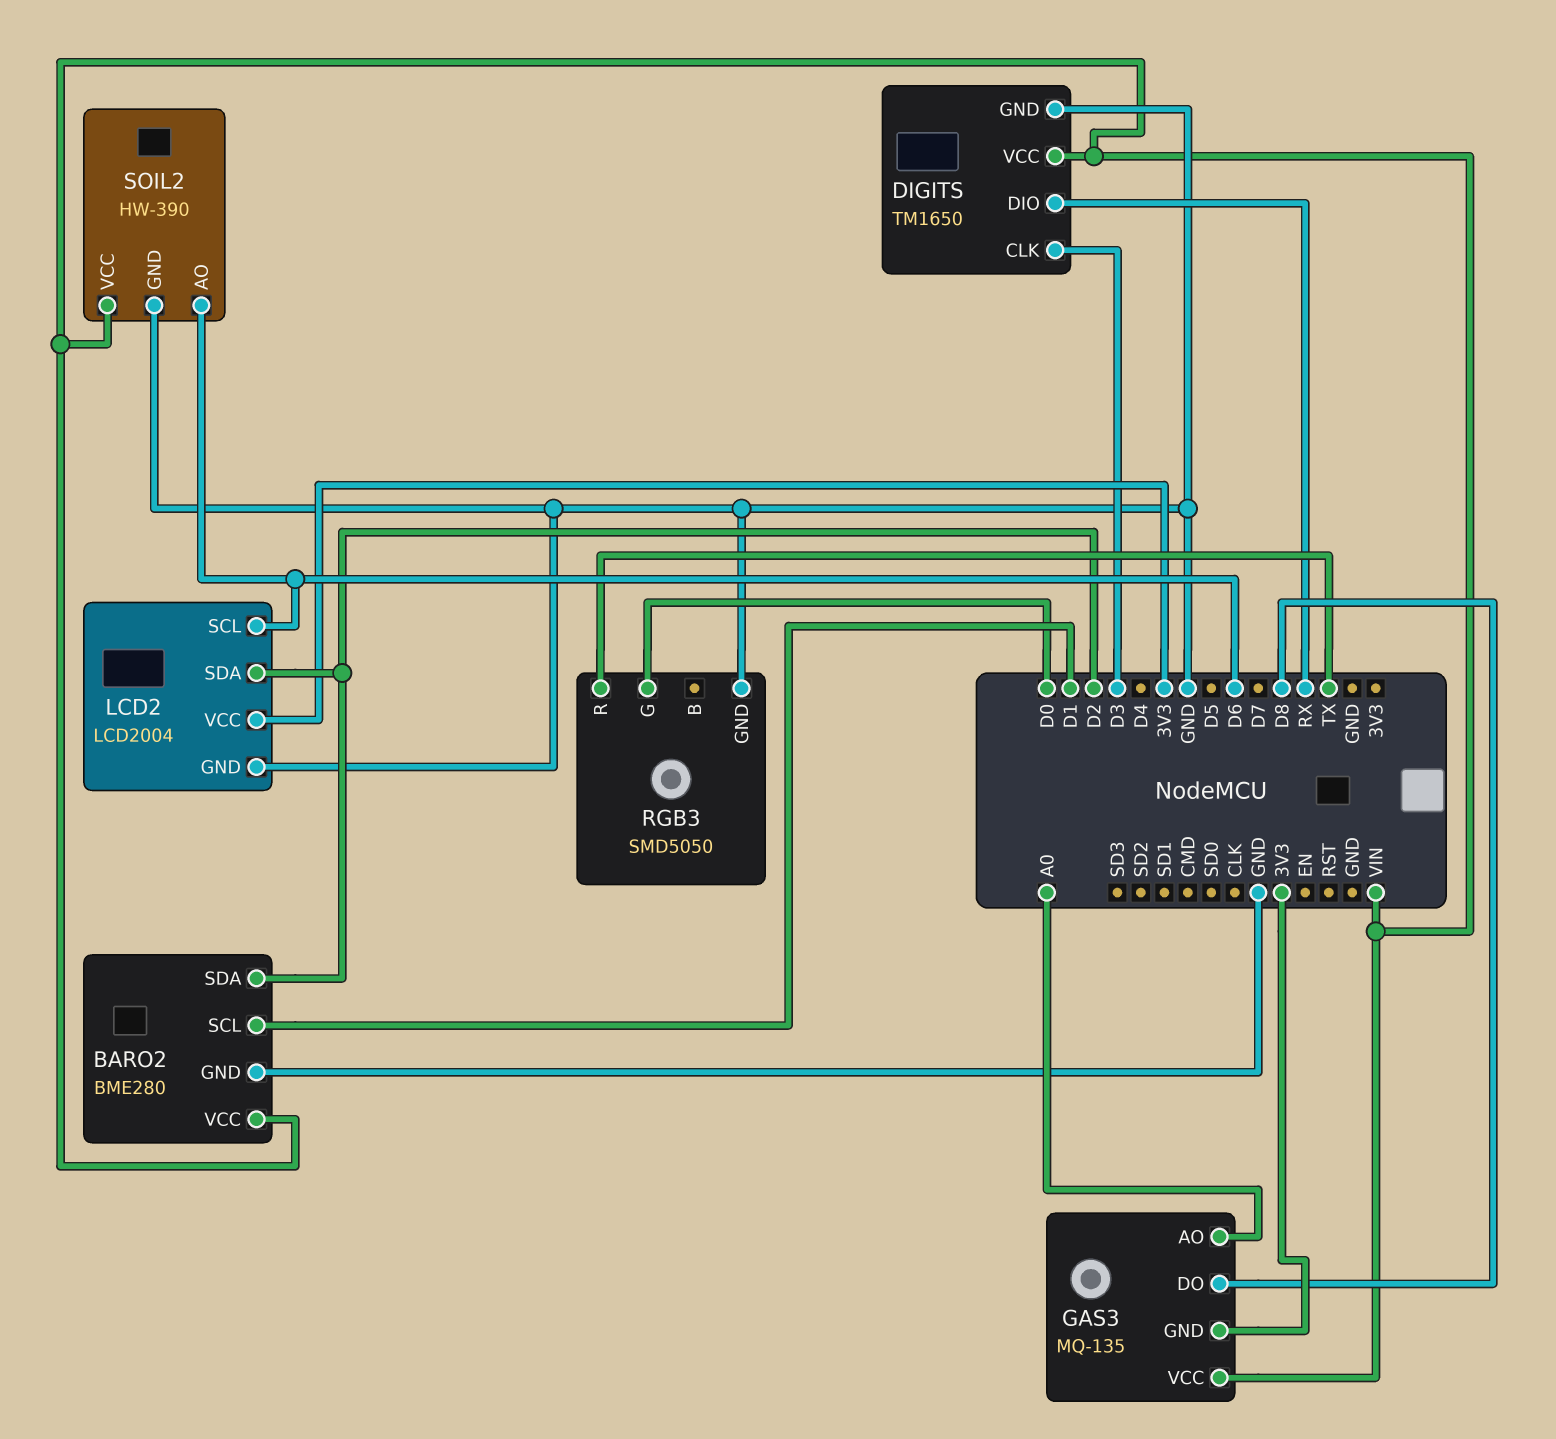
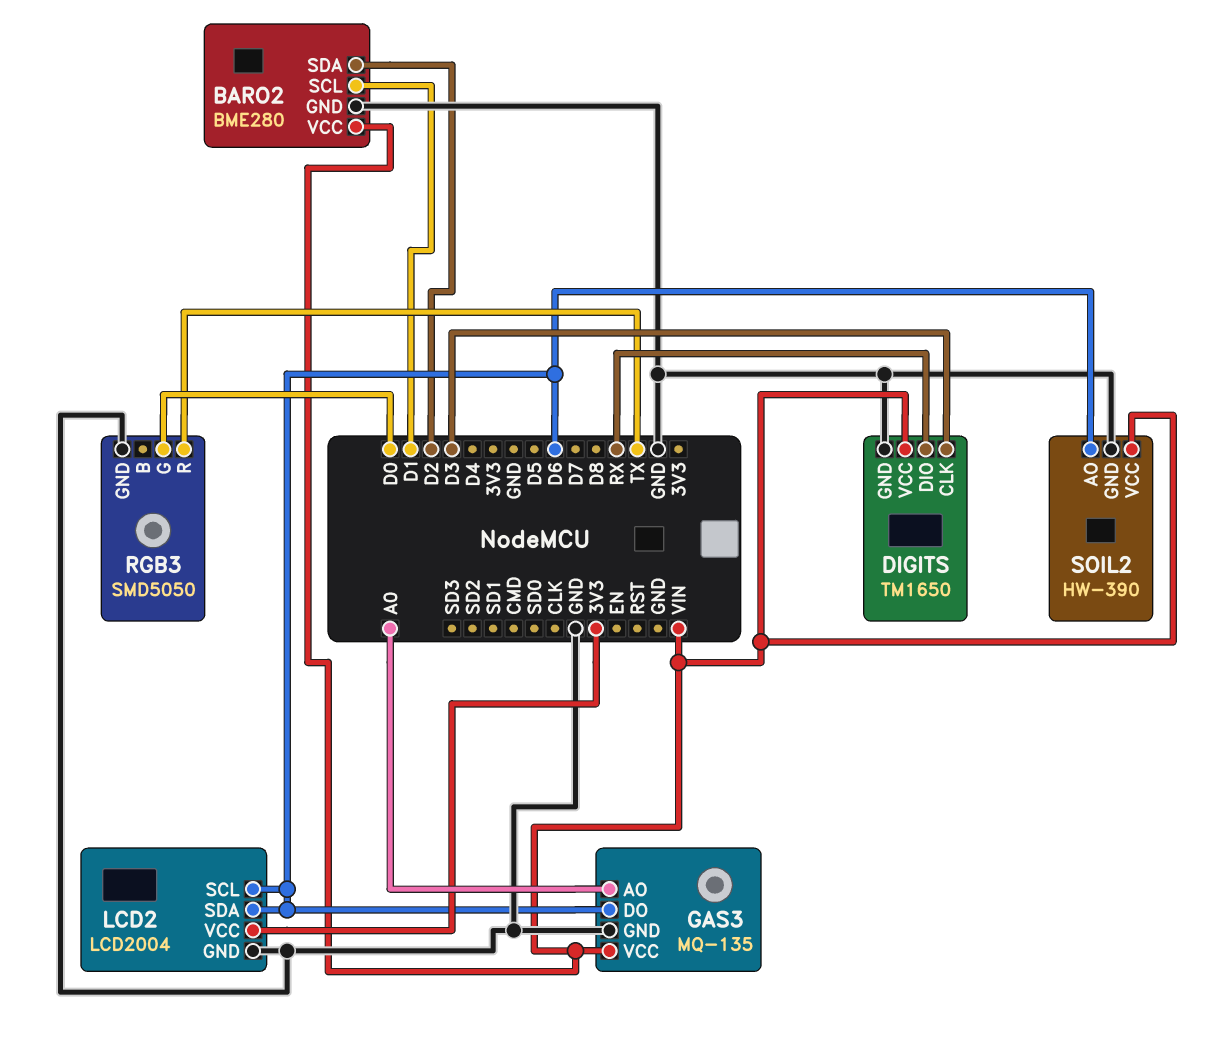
GAS3 pin DO: D8 -> D6
GAS3 pin GND: 3V3 -> GND
LCD2 pin SDA: D2 -> D6

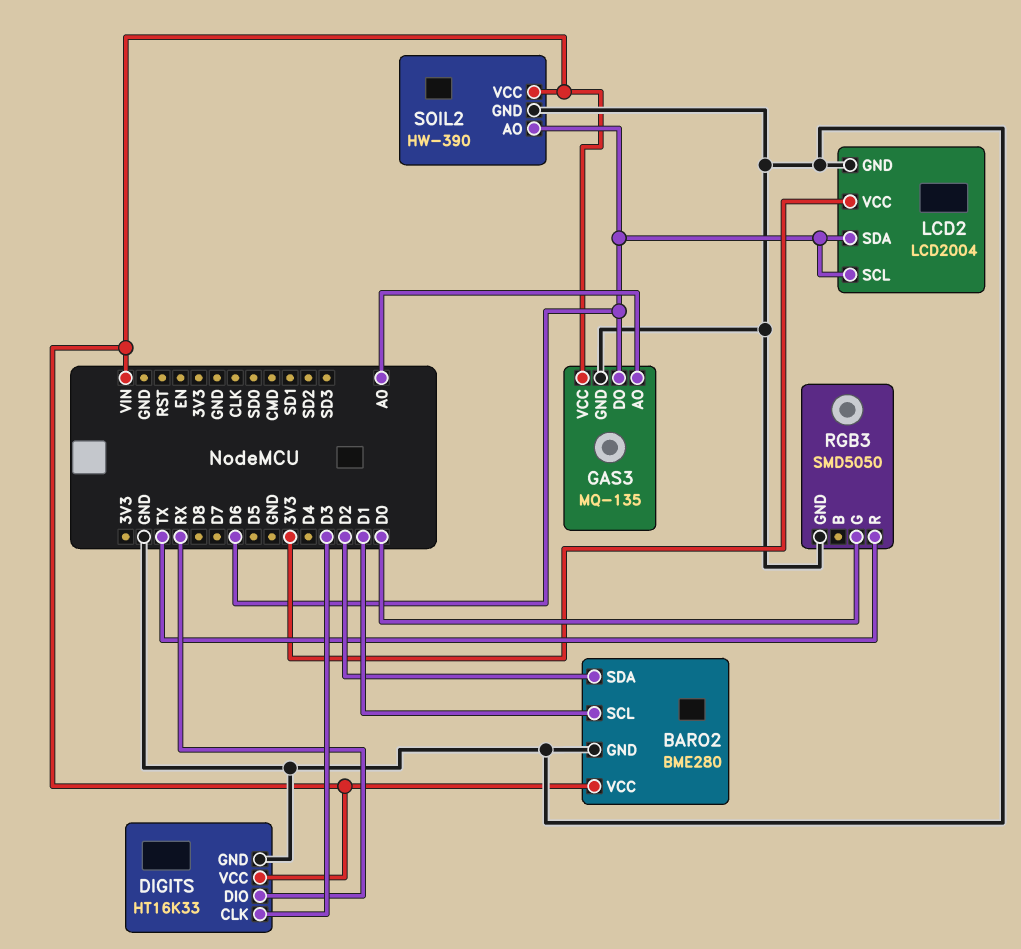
DIGITS: TM1650 -> HT16K33

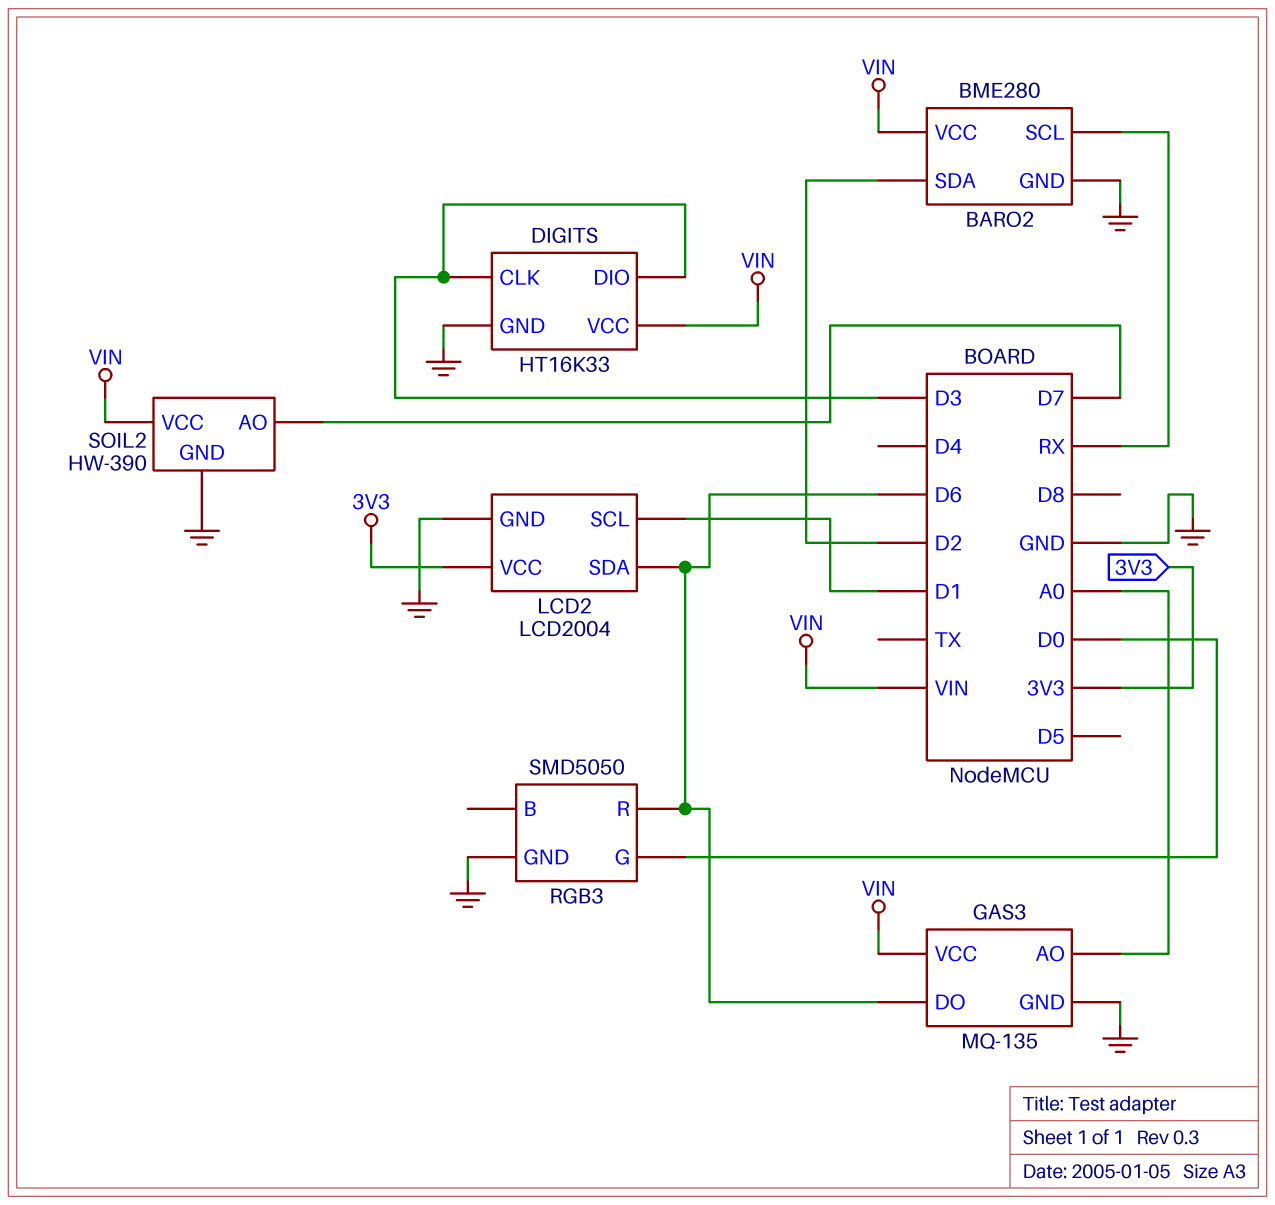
BARO2 pin SCL: D1 -> RX
DIGITS pin DIO: RX -> D3
LCD2 pin SCL: D6 -> D1
RGB3 pin R: TX -> D6
SOIL2 pin AO: D6 -> D7

